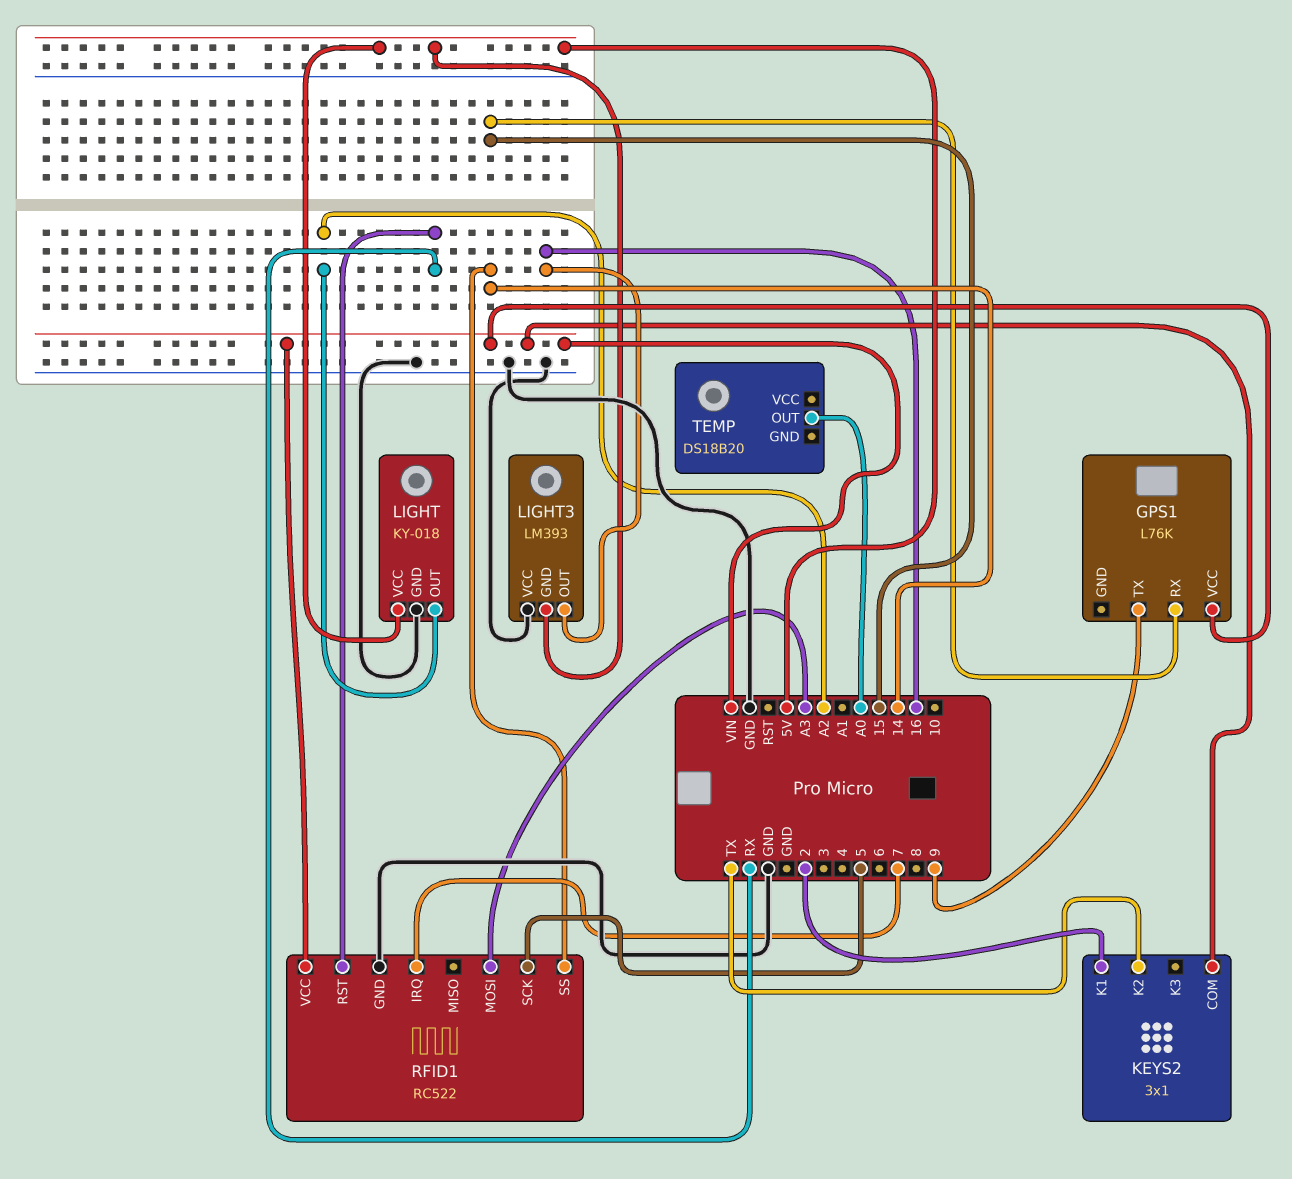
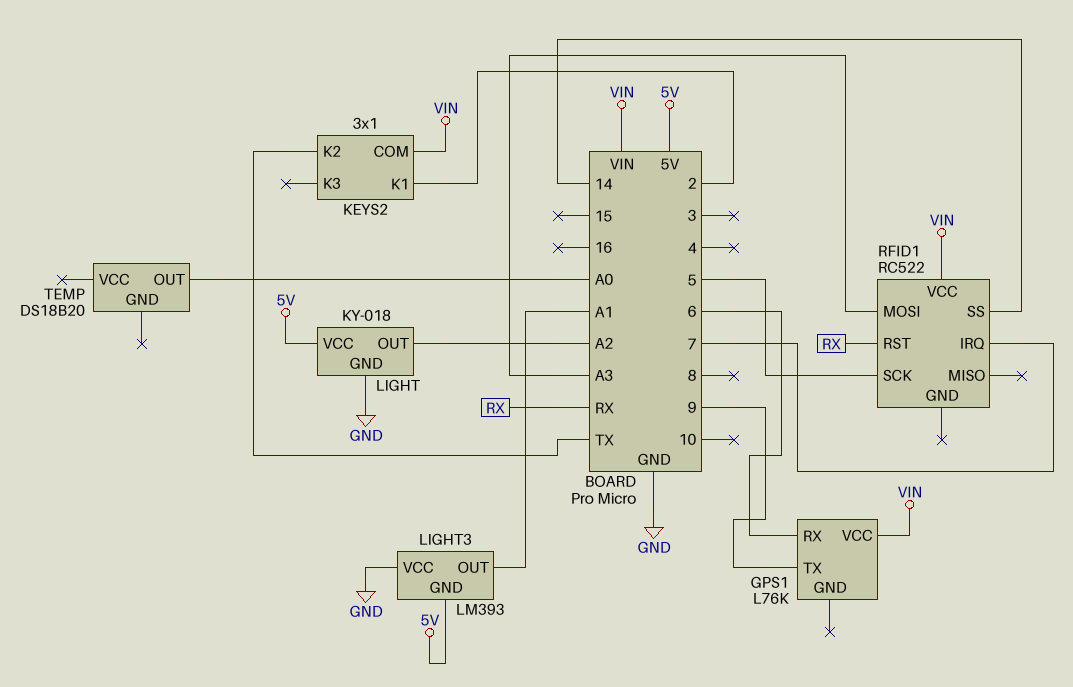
GPS1 pin RX: 15 -> 6
LIGHT3 pin OUT: 16 -> A1
RFID1 pin GND: GND -> none

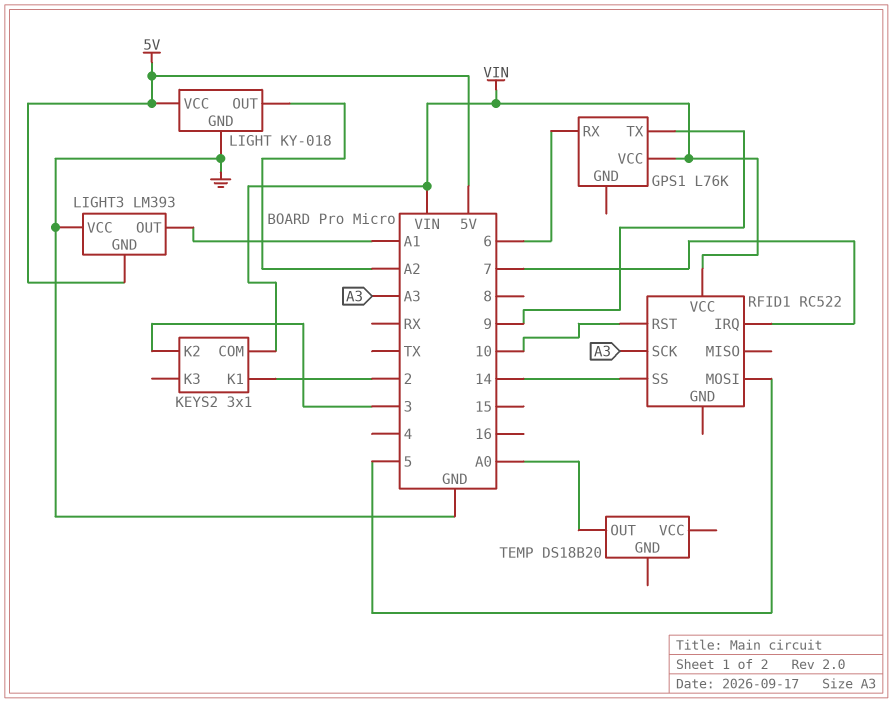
KEYS2 pin K2: TX -> 3
RFID1 pin MOSI: A3 -> 5
RFID1 pin RST: RX -> 10
RFID1 pin SCK: 5 -> A3

